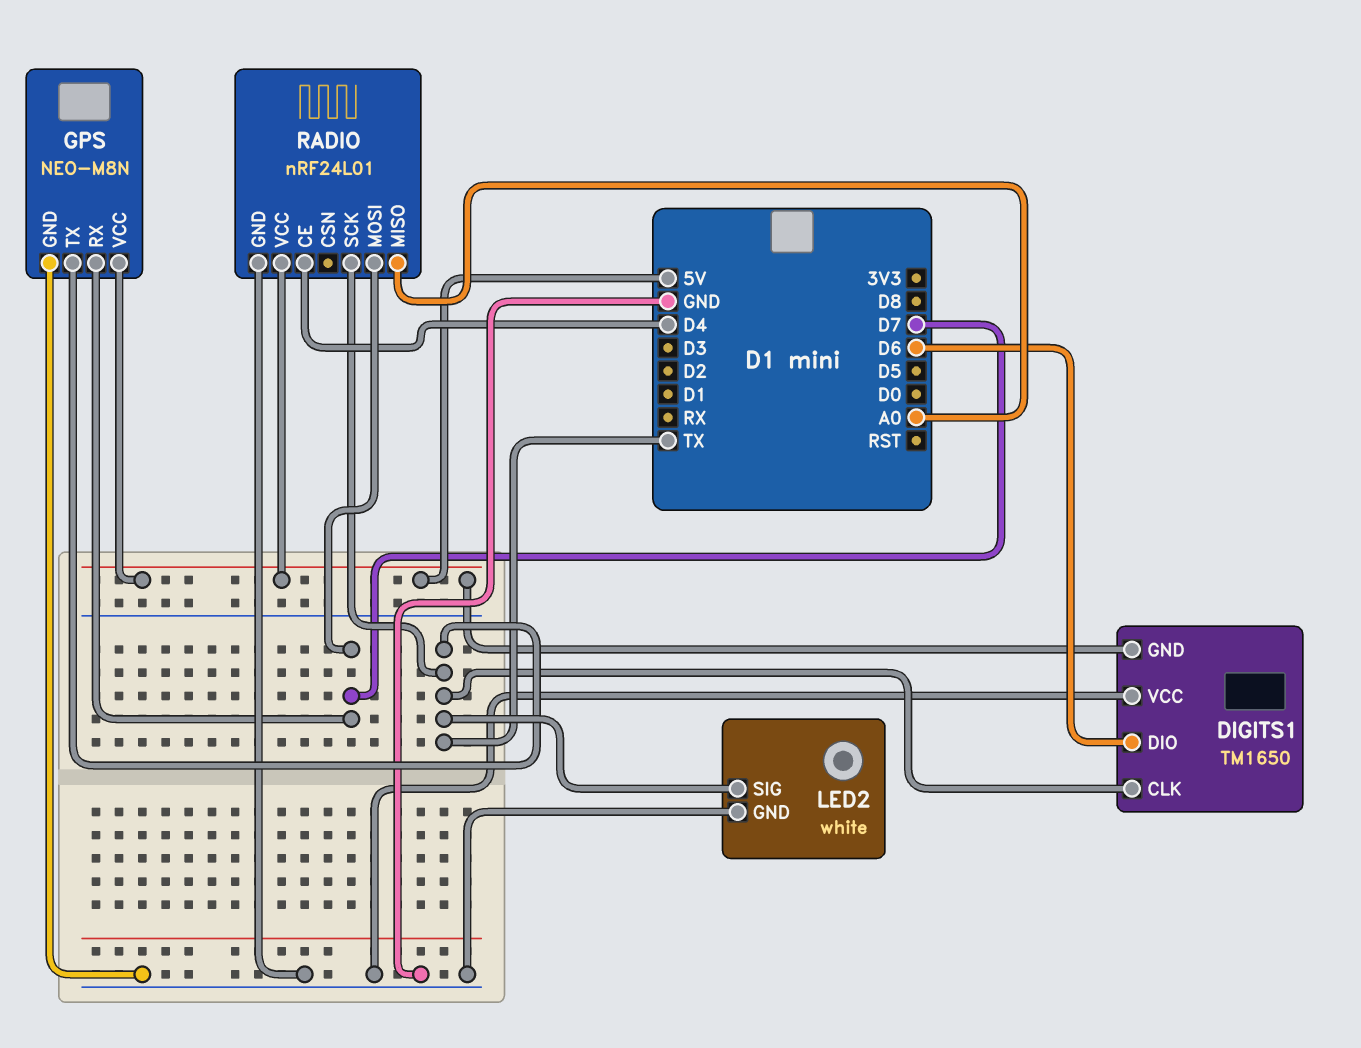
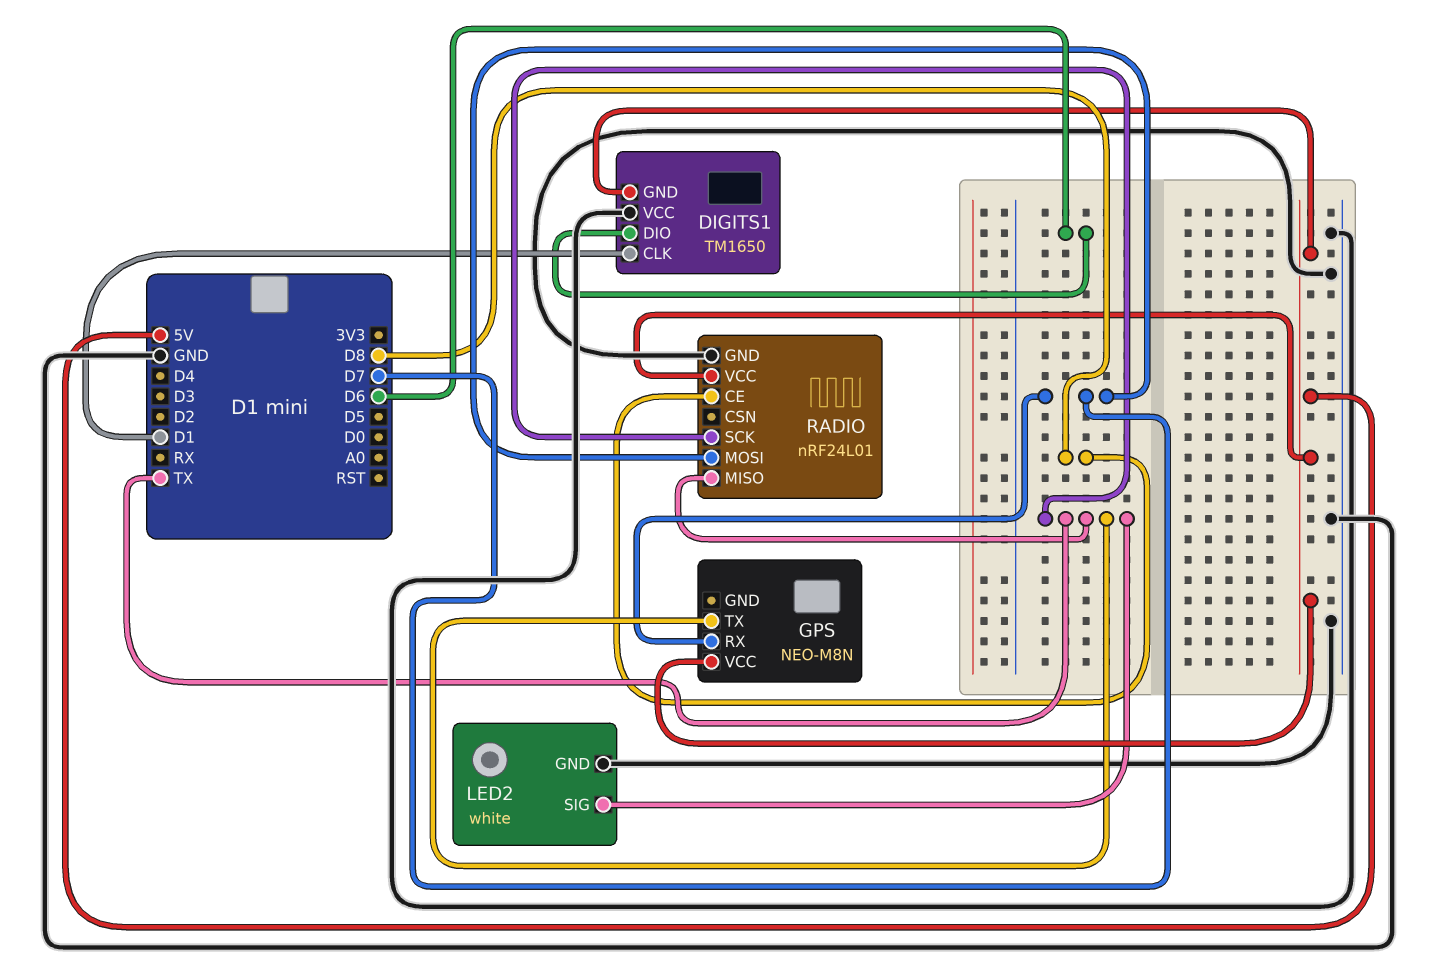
DIGITS1 pin CLK: TX -> D1
GPS pin GND: GND -> none
RADIO pin CE: D4 -> D8
RADIO pin MISO: A0 -> TX

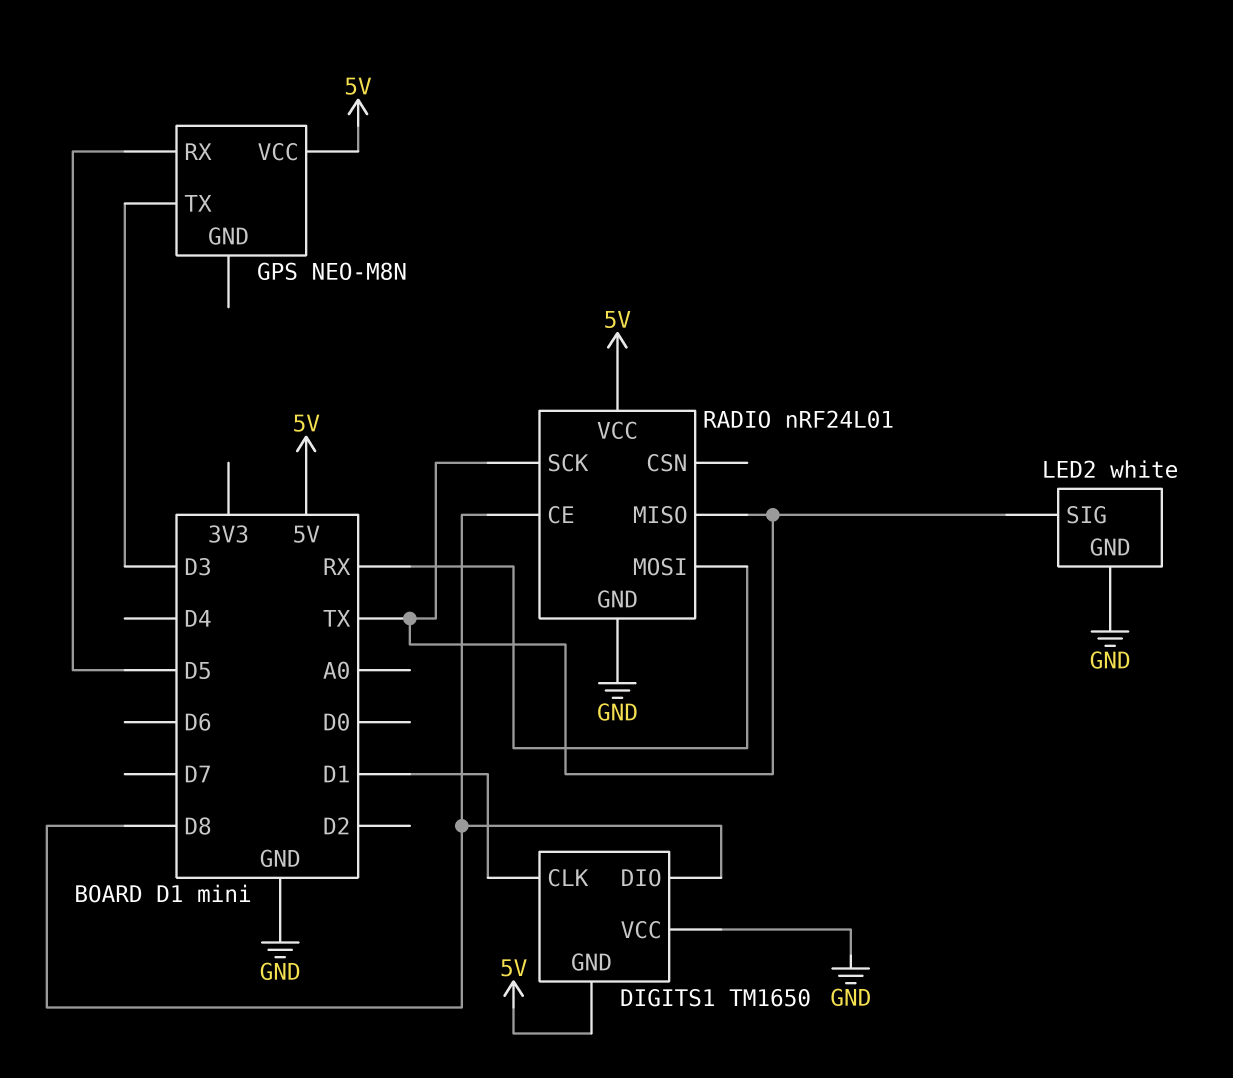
DIGITS1 pin DIO: D6 -> D8
GPS pin RX: D7 -> D5
GPS pin TX: TX -> D3
RADIO pin MOSI: D7 -> RX

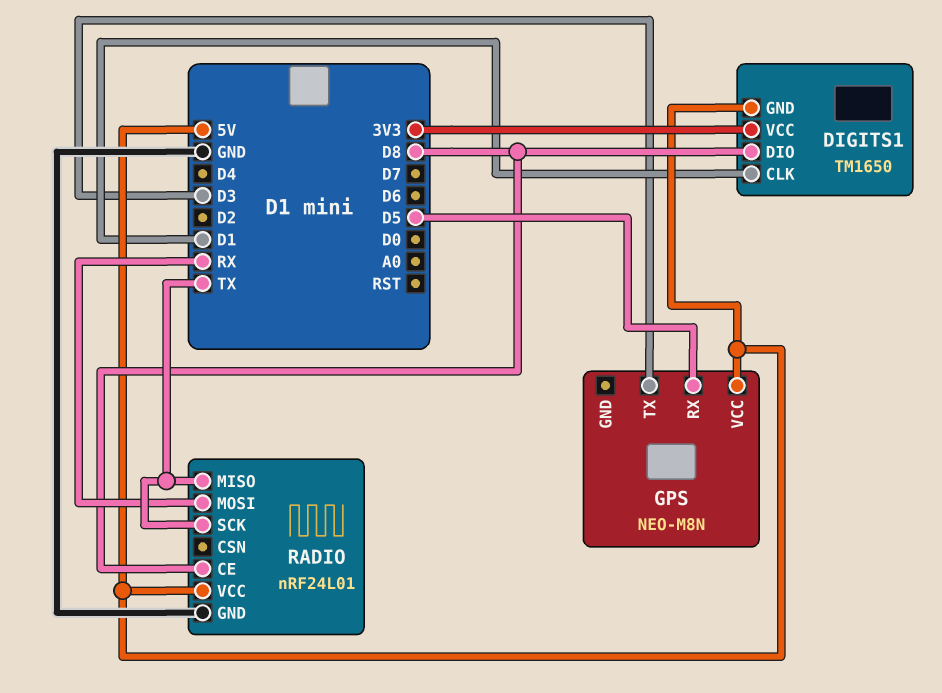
DIGITS1 pin VCC: GND -> 3V3
LED2: white -> none
LED2 pin GND: GND -> none
LED2 pin SIG: TX -> none

